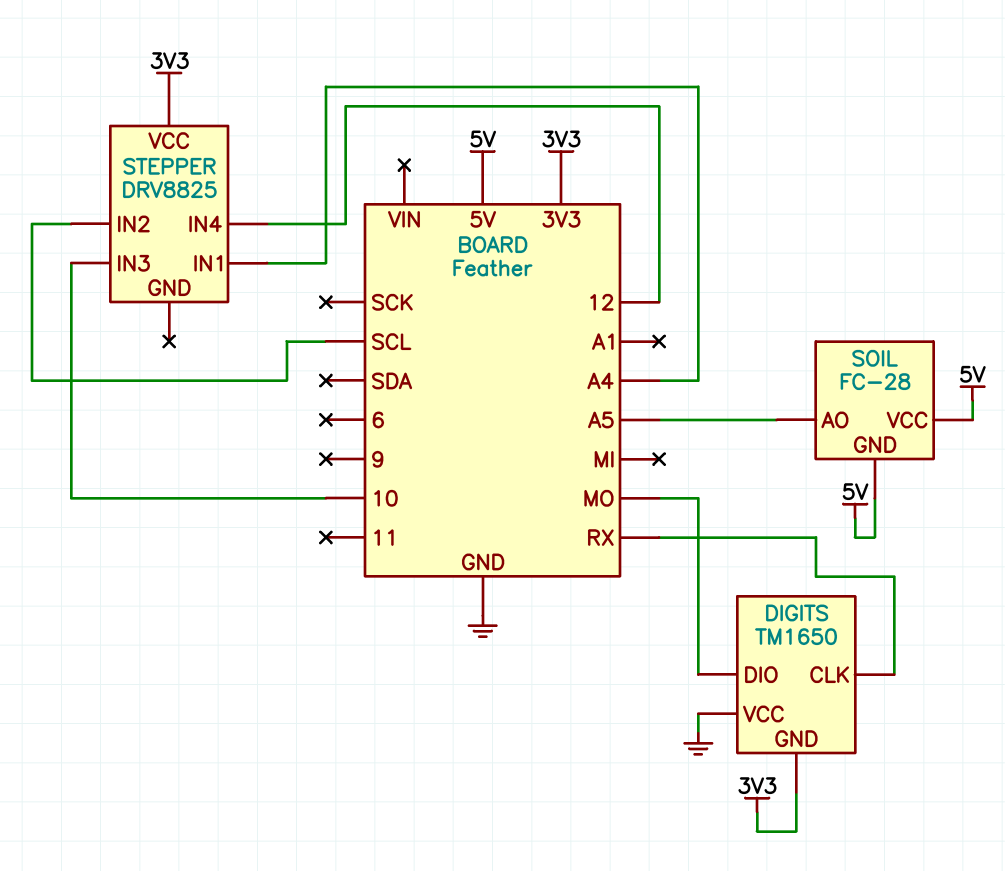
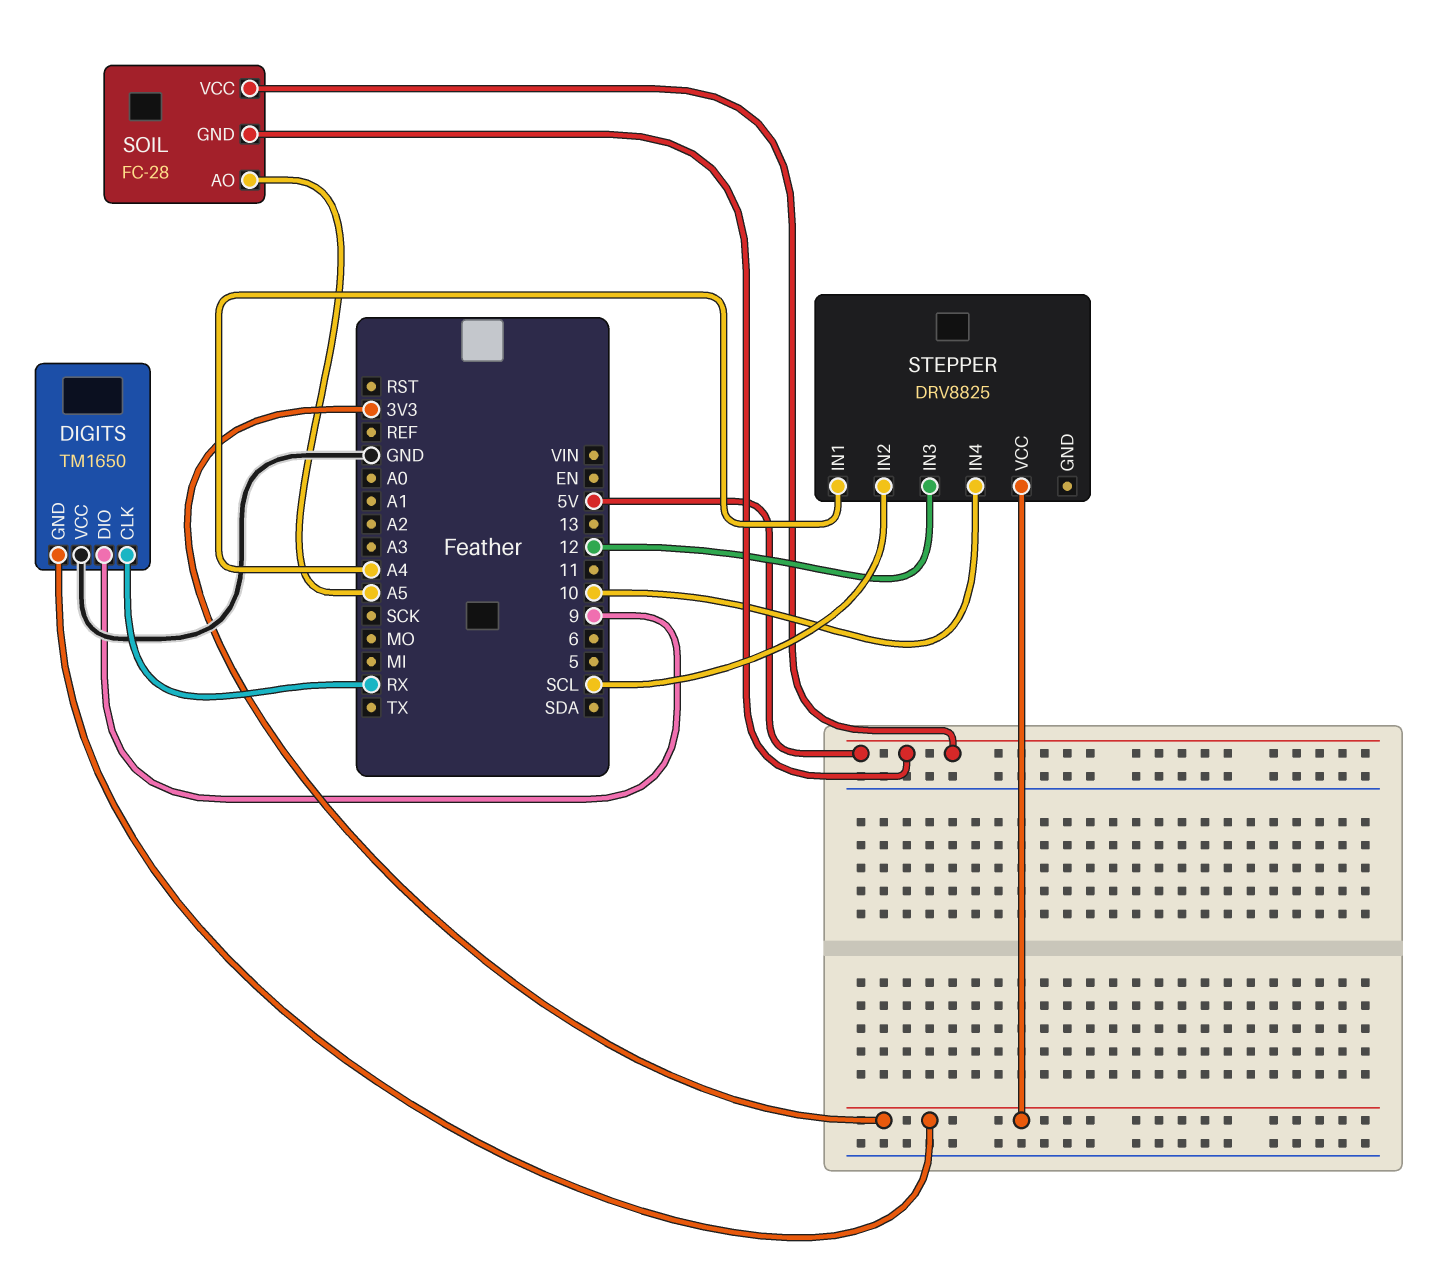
DIGITS pin DIO: MO -> 9
STEPPER pin IN3: 10 -> 12
STEPPER pin IN4: 12 -> 10

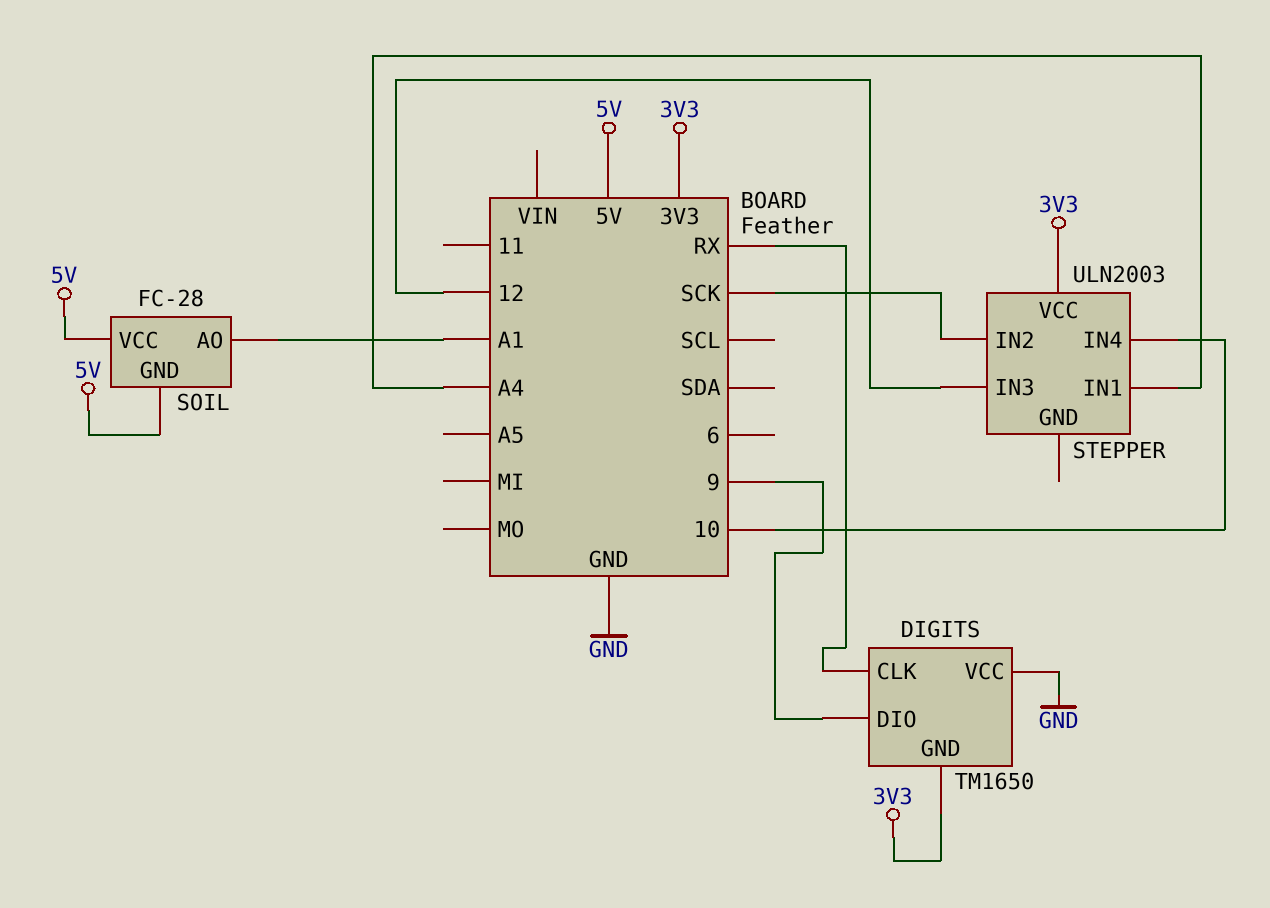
SOIL pin AO: A5 -> A1
STEPPER: DRV8825 -> ULN2003
STEPPER pin IN2: SCL -> SCK

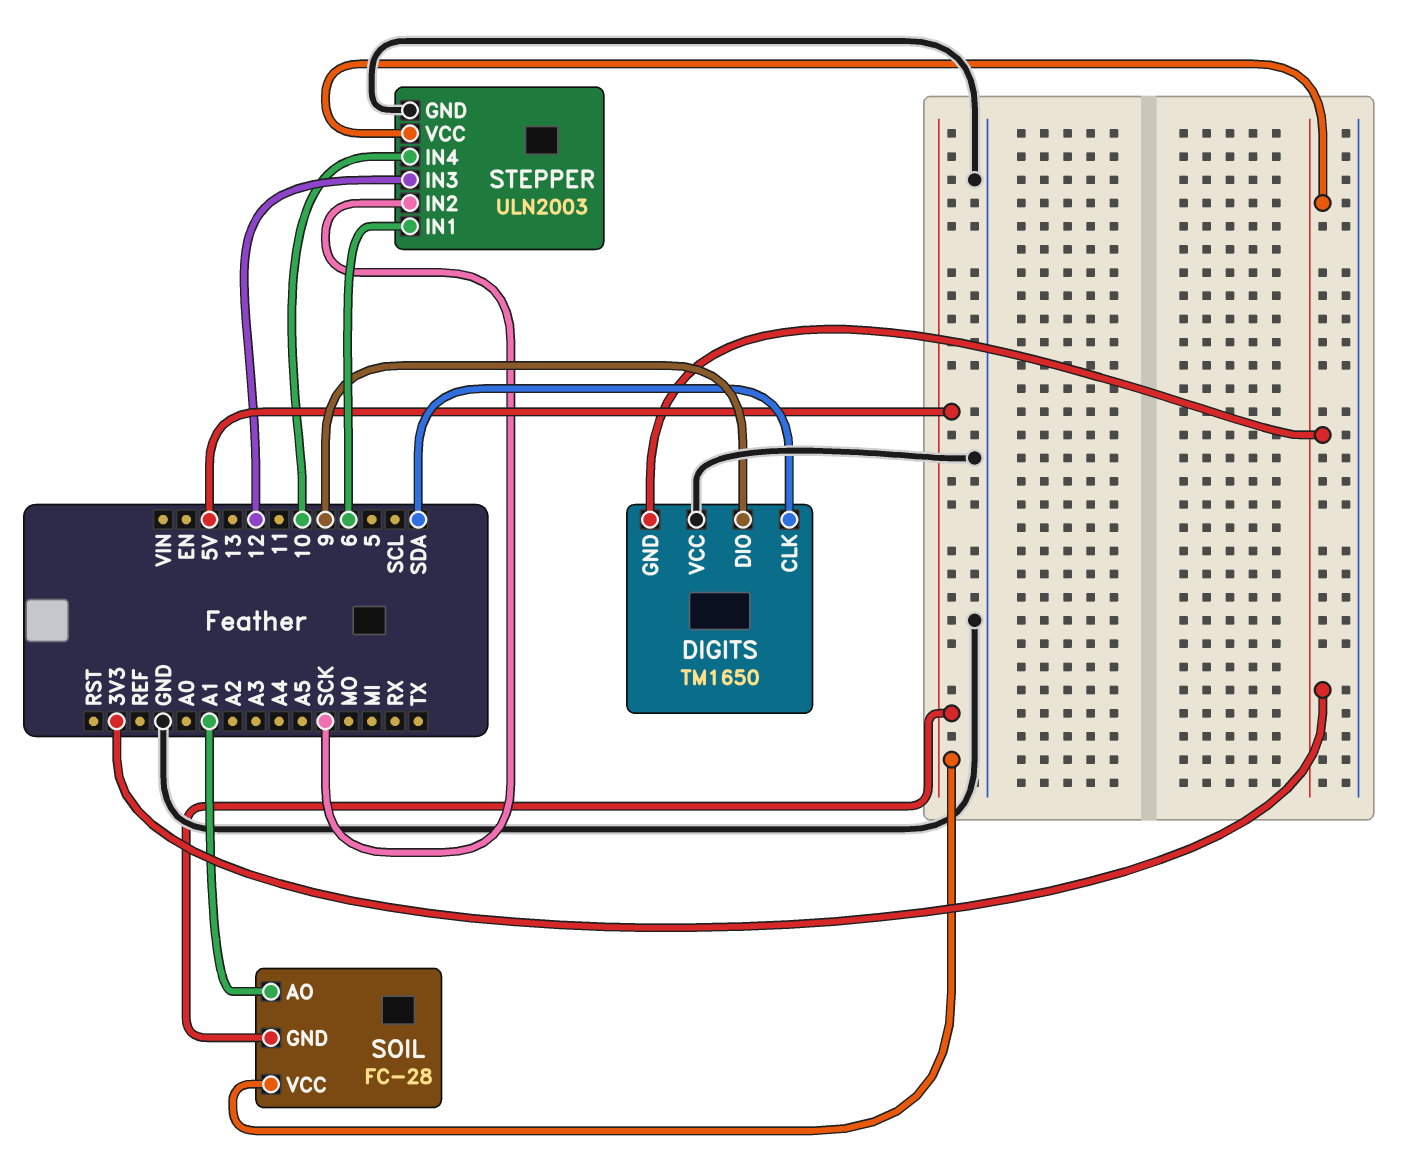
DIGITS pin CLK: RX -> SDA
STEPPER pin GND: none -> GND
STEPPER pin IN1: A4 -> 6

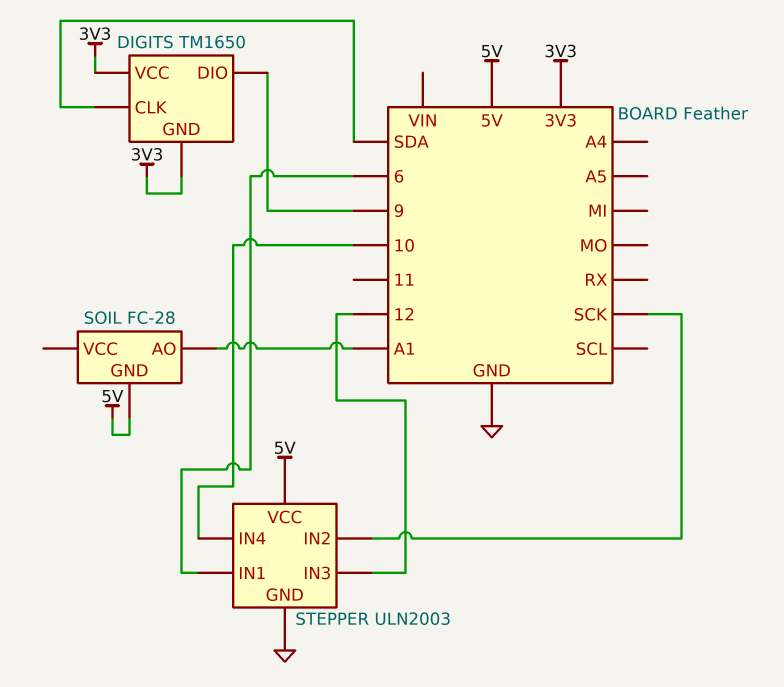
DIGITS pin VCC: GND -> 3V3
SOIL pin VCC: 5V -> none
STEPPER pin VCC: 3V3 -> 5V

